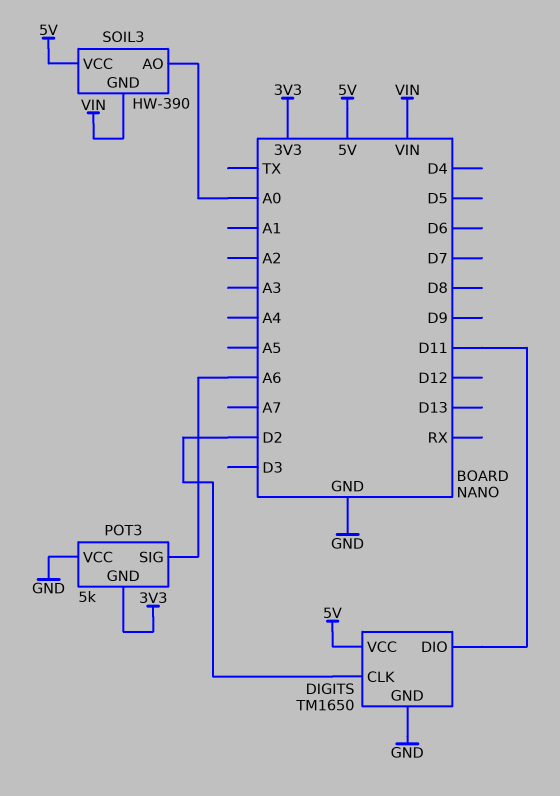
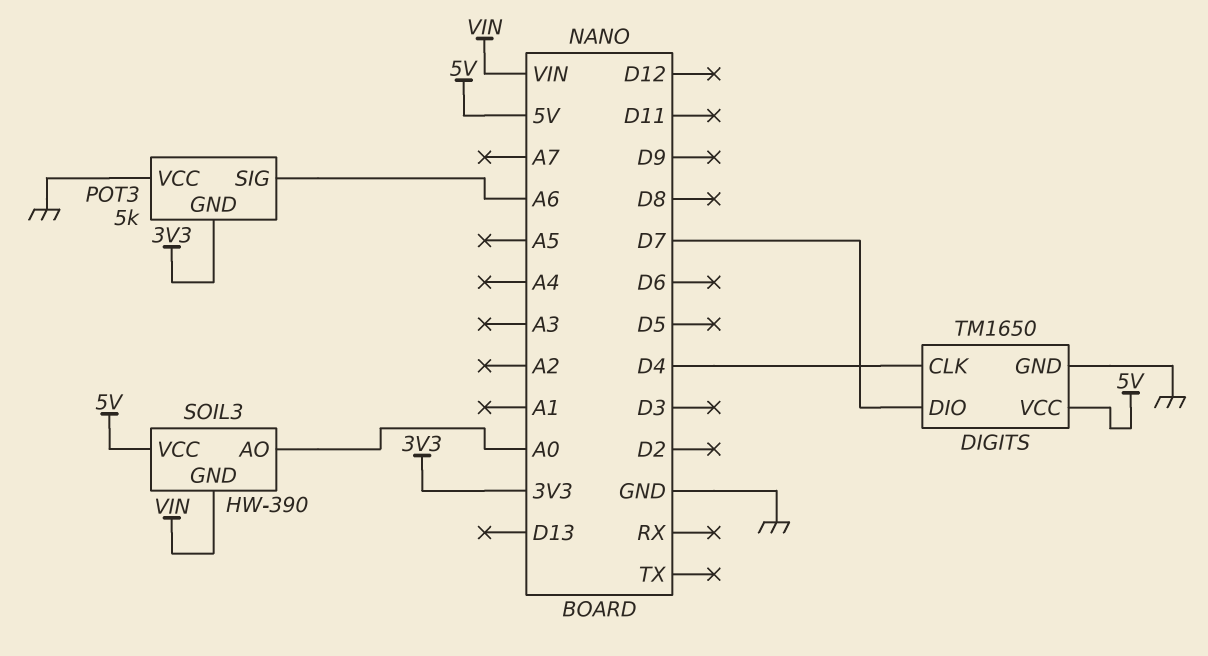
DIGITS pin CLK: D2 -> D4
DIGITS pin DIO: D11 -> D7

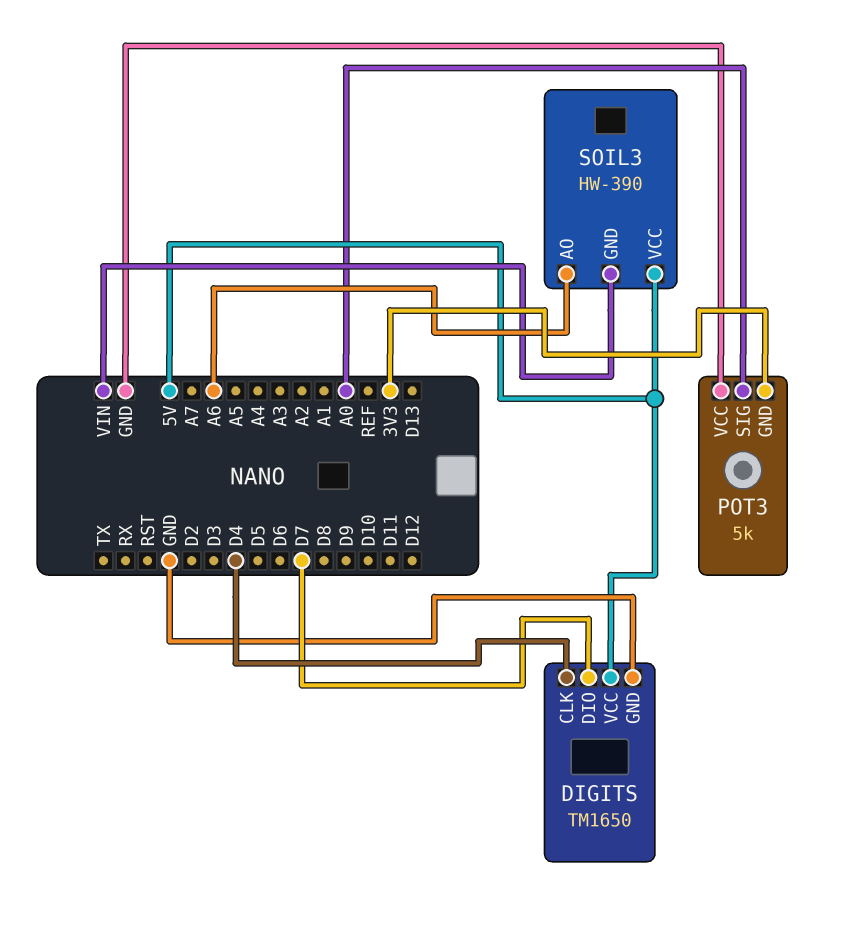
POT3 pin SIG: A6 -> A0
SOIL3 pin AO: A0 -> A6

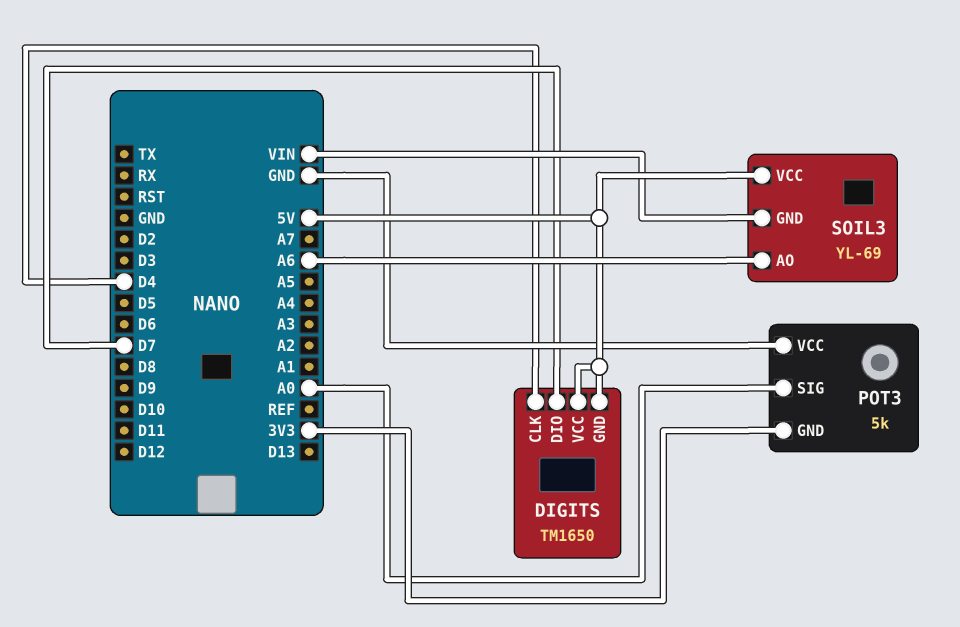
DIGITS pin GND: GND -> 5V
SOIL3: HW-390 -> YL-69

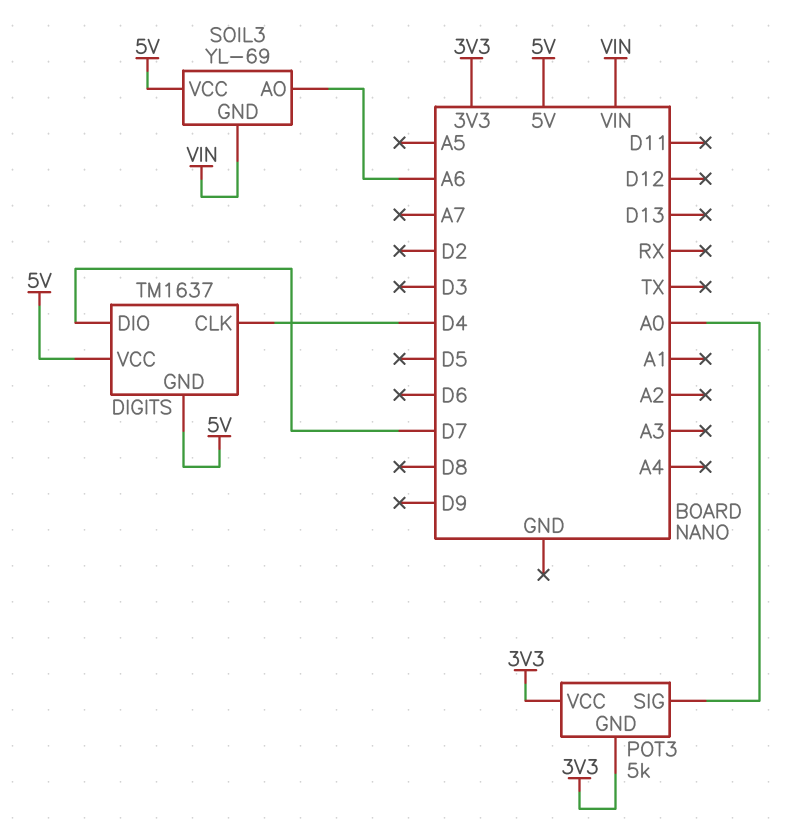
DIGITS: TM1650 -> TM1637
POT3 pin VCC: GND -> 3V3

